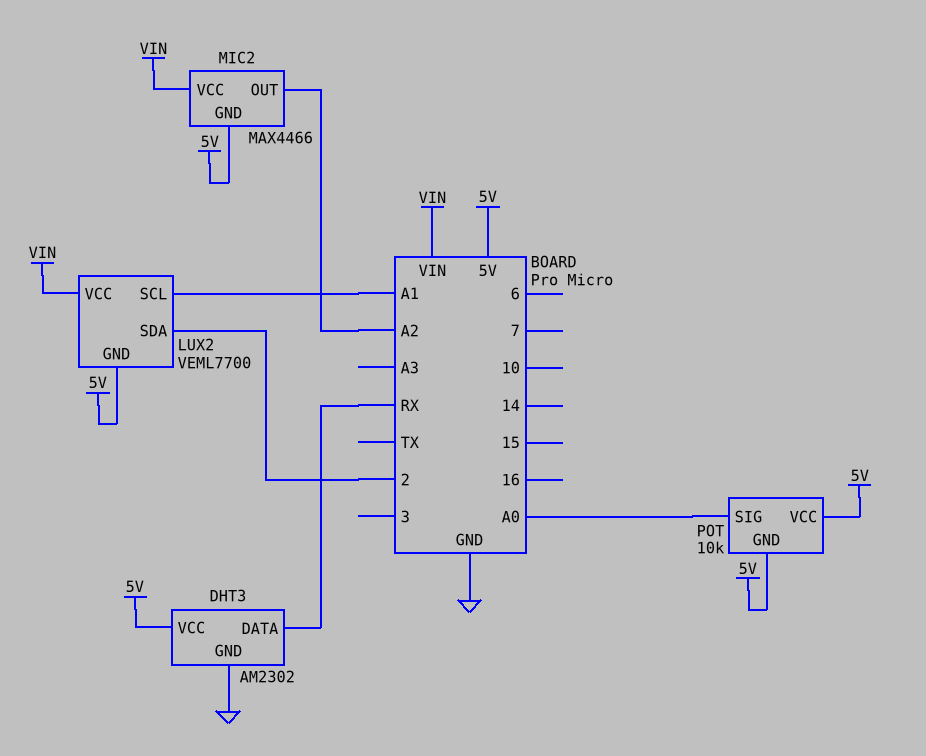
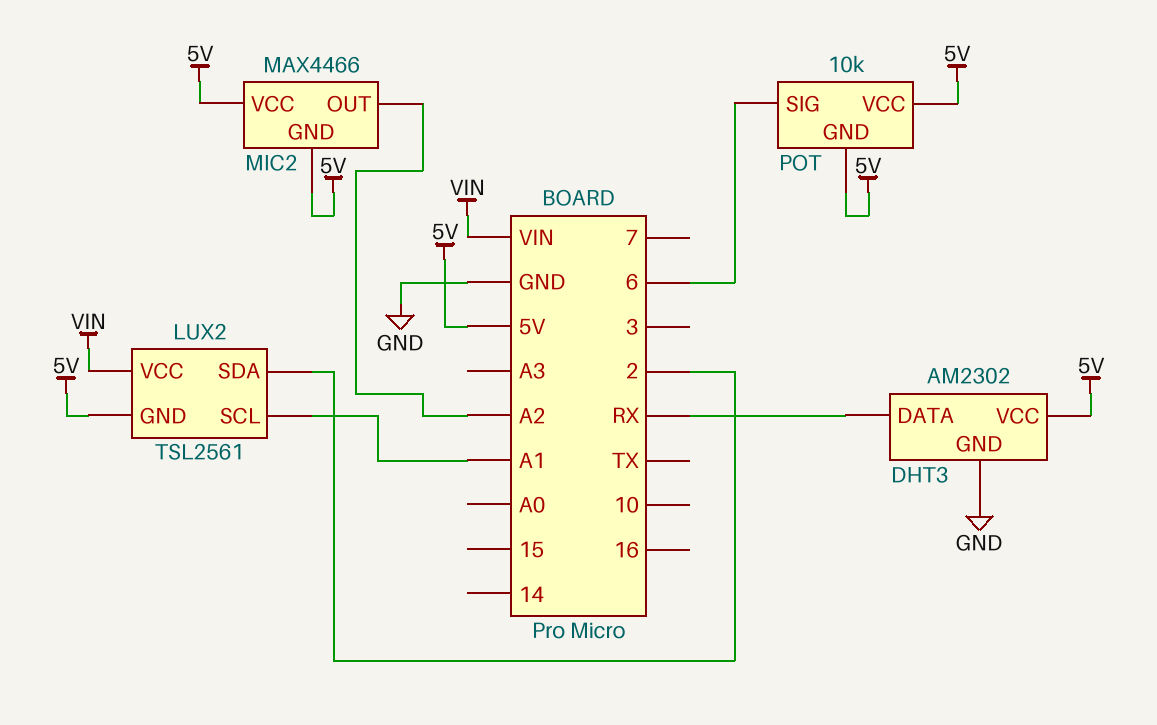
LUX2: VEML7700 -> TSL2561
MIC2 pin VCC: VIN -> 5V
POT pin SIG: A0 -> 6

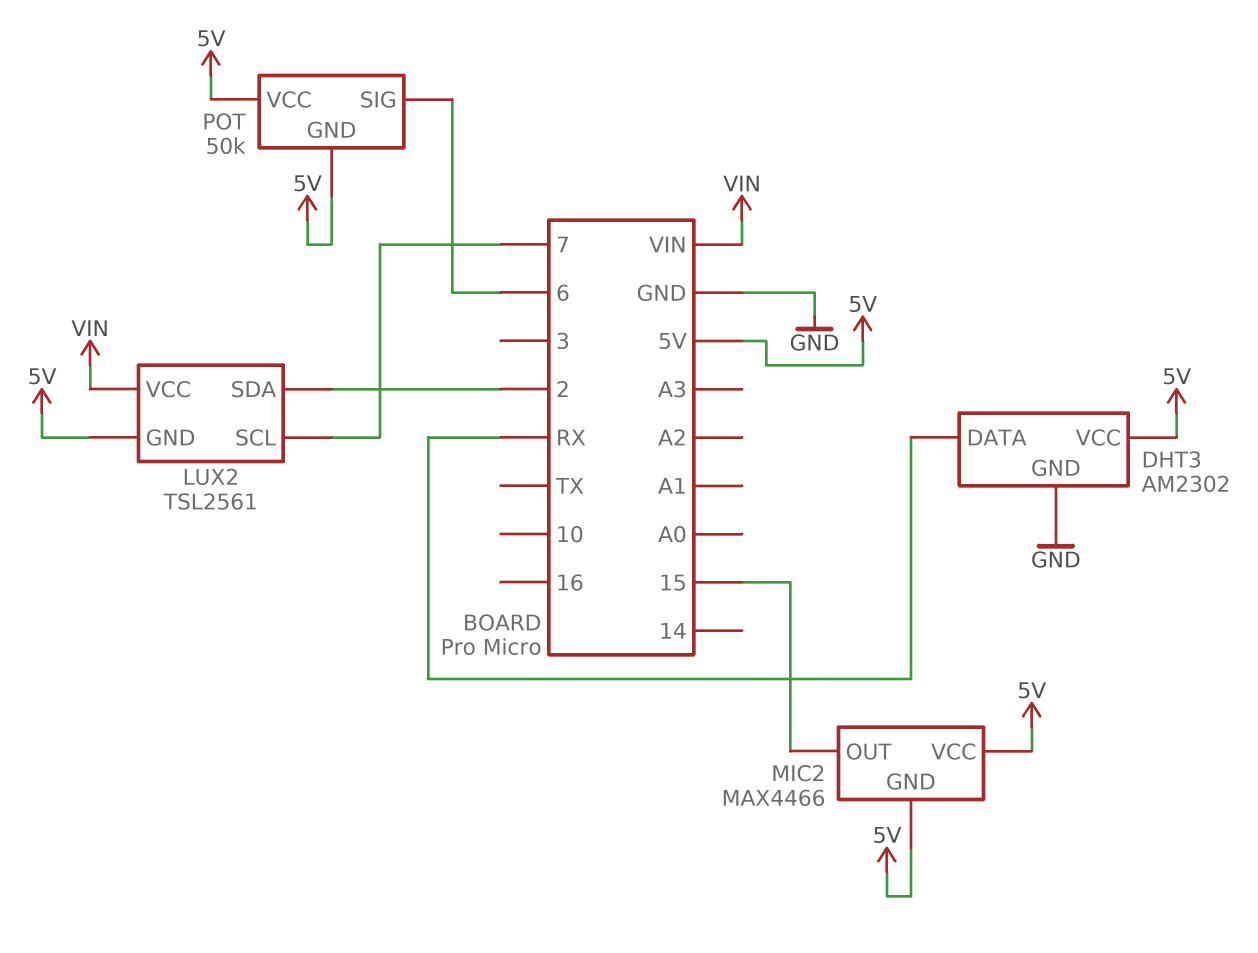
LUX2 pin SCL: A1 -> 7
MIC2 pin OUT: A2 -> 15
POT: 10k -> 50k

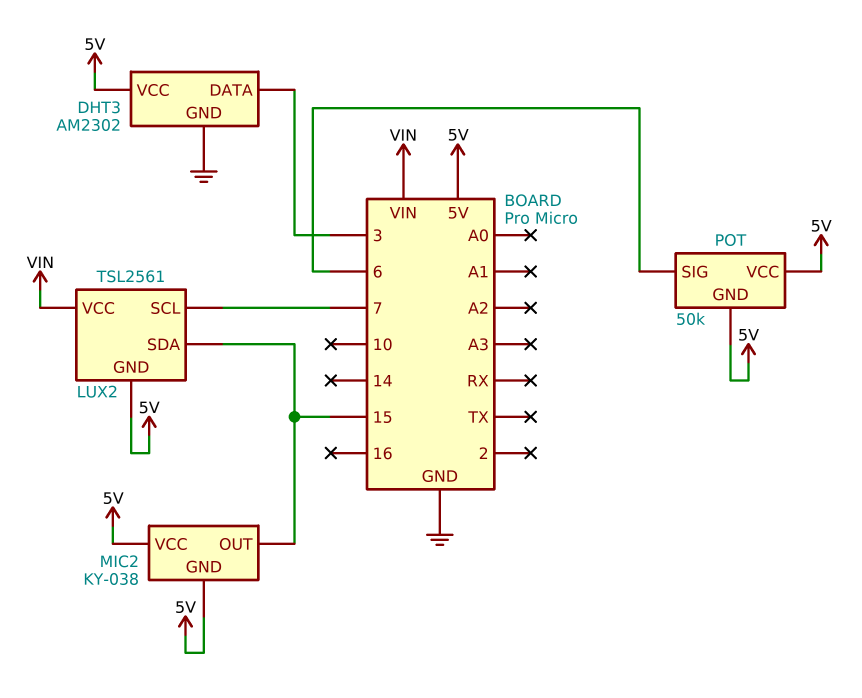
DHT3 pin DATA: RX -> 3
LUX2 pin SDA: 2 -> 15
MIC2: MAX4466 -> KY-038

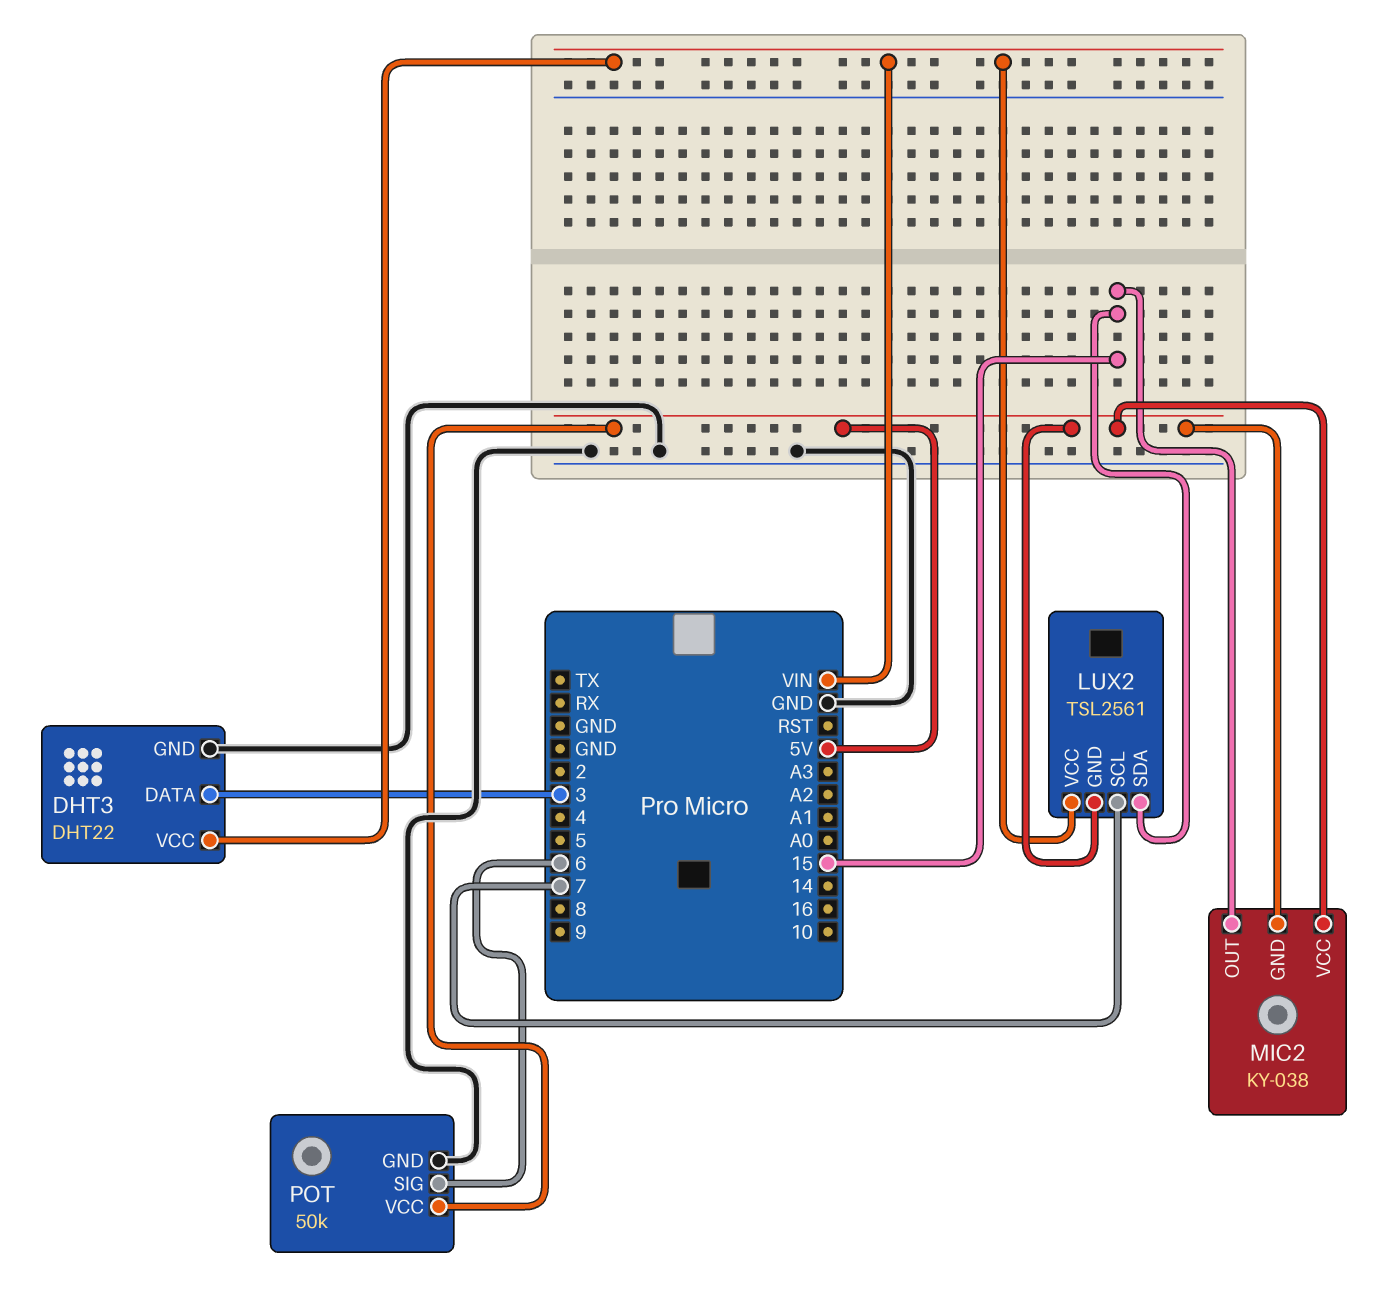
DHT3: AM2302 -> DHT22
DHT3 pin VCC: 5V -> VIN
POT pin GND: 5V -> GND

